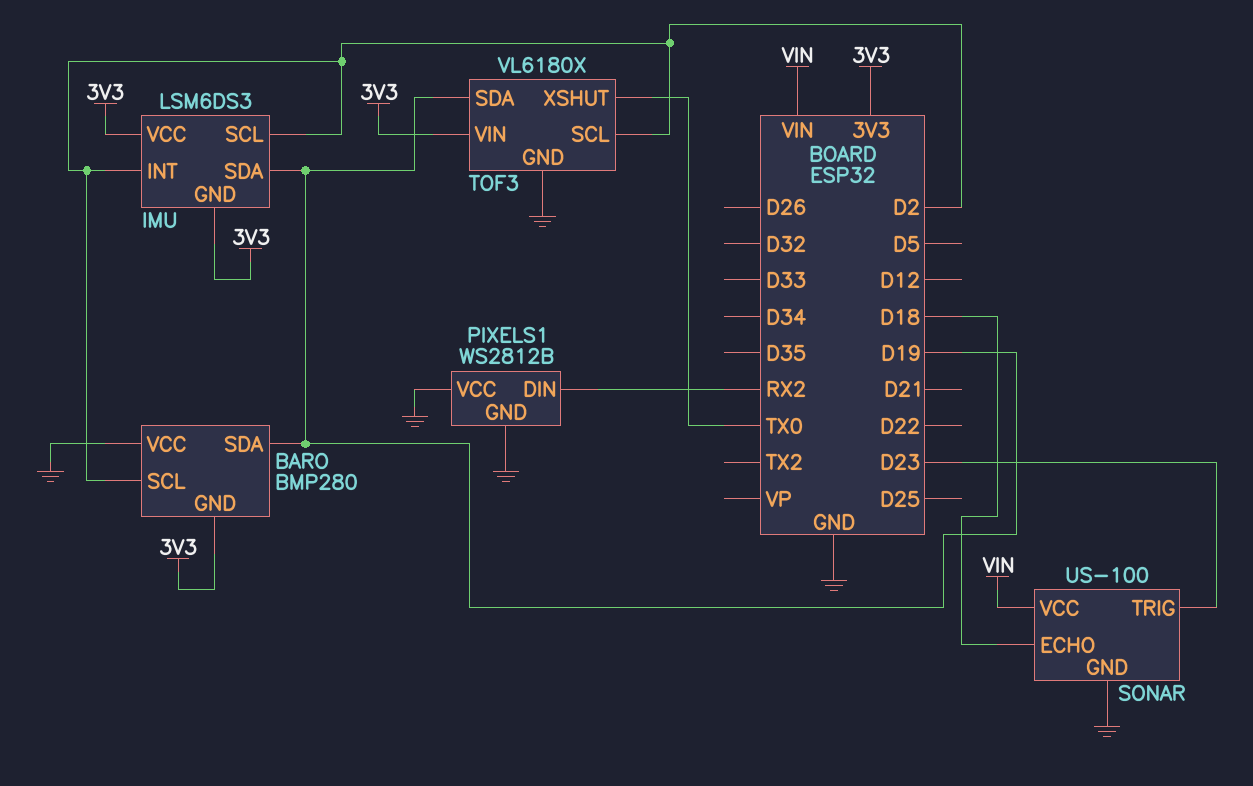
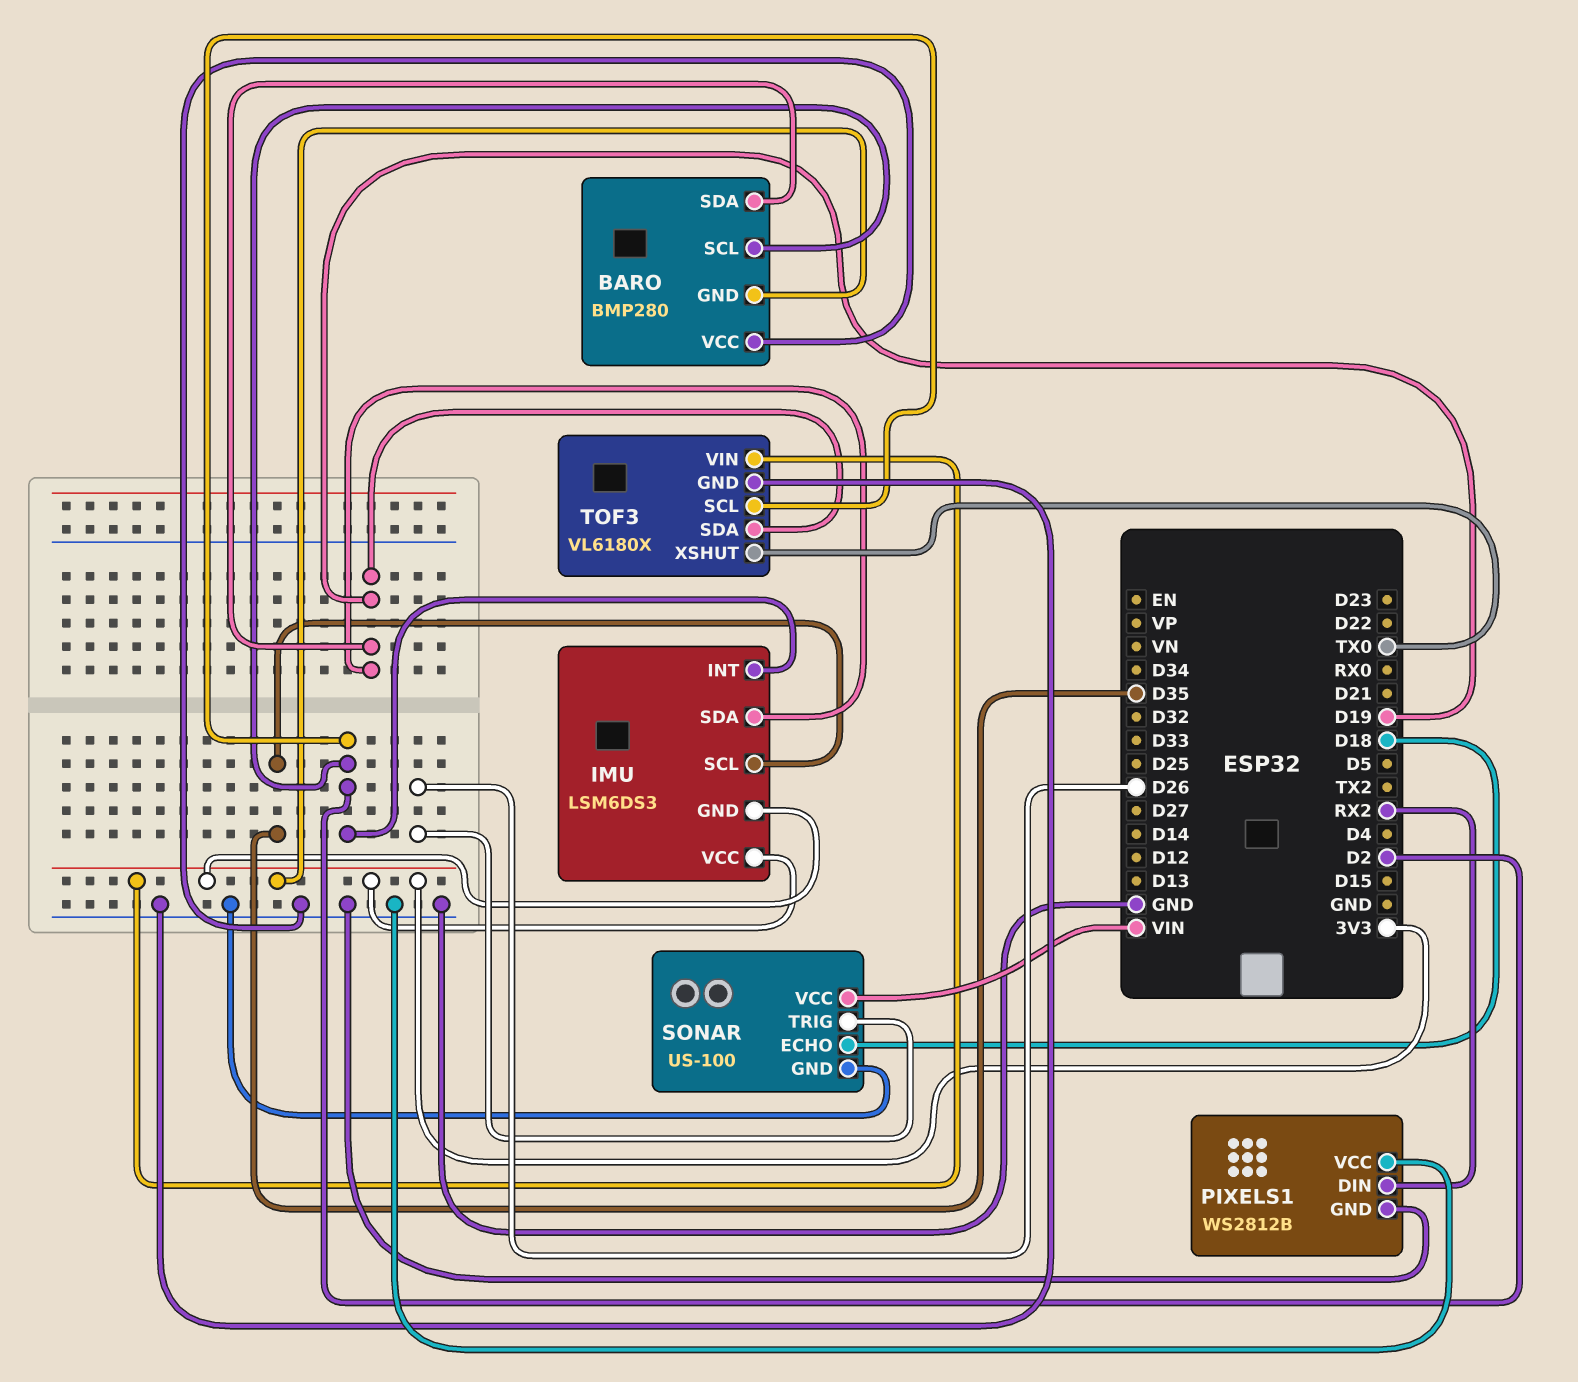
IMU pin SCL: D2 -> D35
SONAR pin TRIG: D23 -> D26

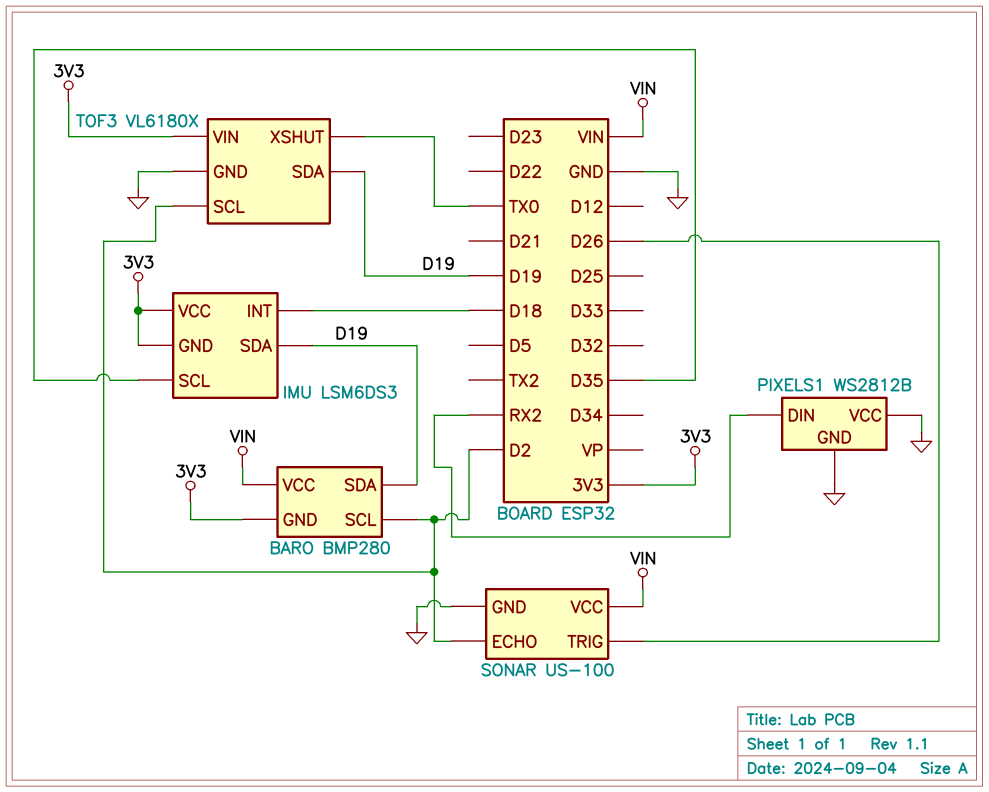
BARO pin VCC: GND -> VIN
IMU pin INT: D2 -> D18
SONAR pin ECHO: D18 -> D2

